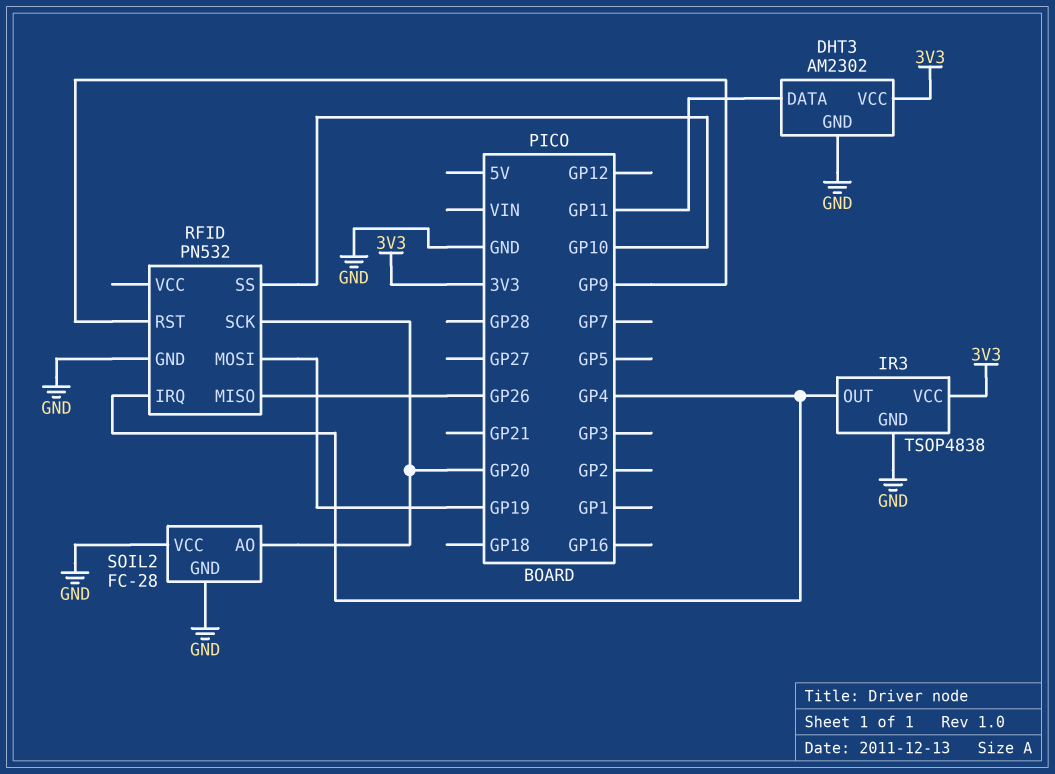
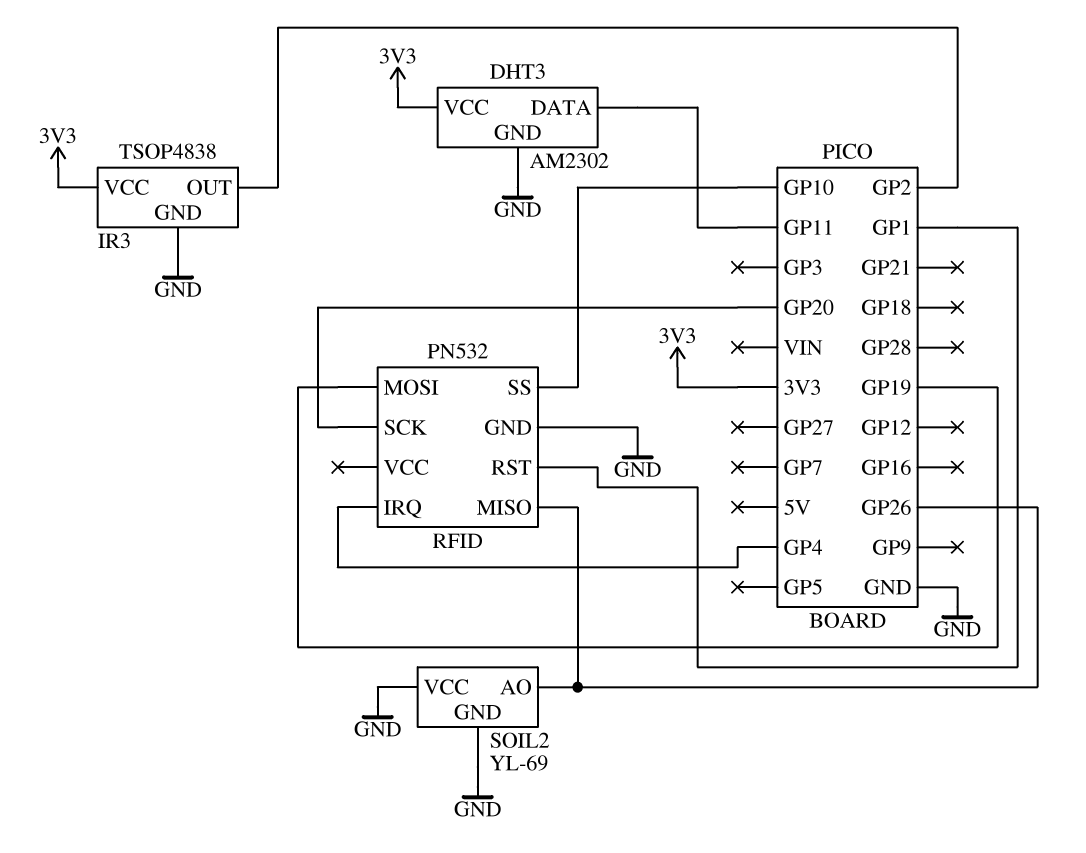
IR3 pin OUT: GP4 -> GP2
RFID pin RST: GP9 -> GP1
SOIL2: FC-28 -> YL-69
SOIL2 pin AO: GP20 -> GP26

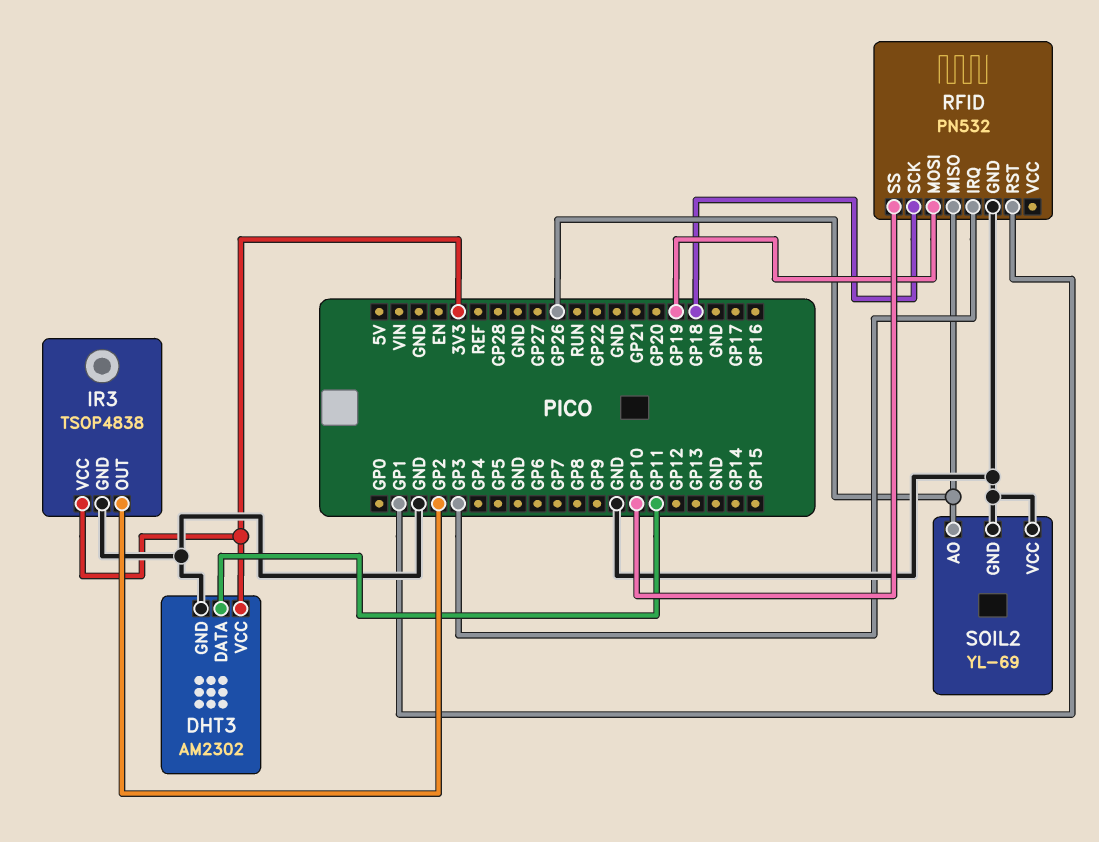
RFID pin IRQ: GP4 -> GP3
RFID pin SCK: GP20 -> GP18

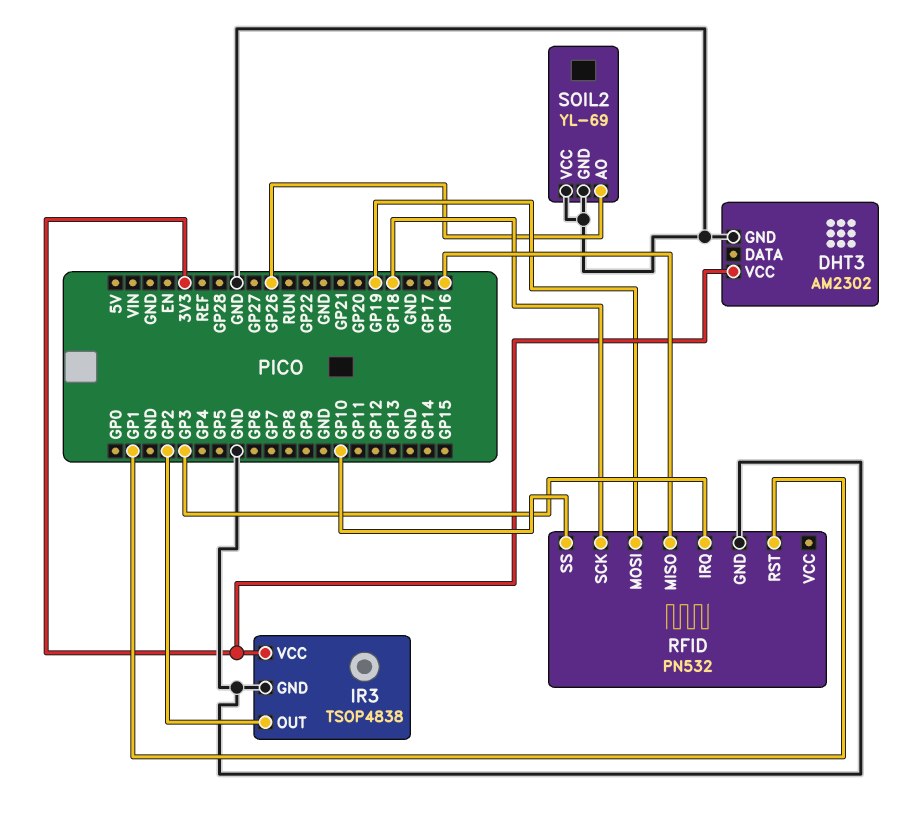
DHT3 pin DATA: GP11 -> none
RFID pin MISO: GP26 -> GP16

